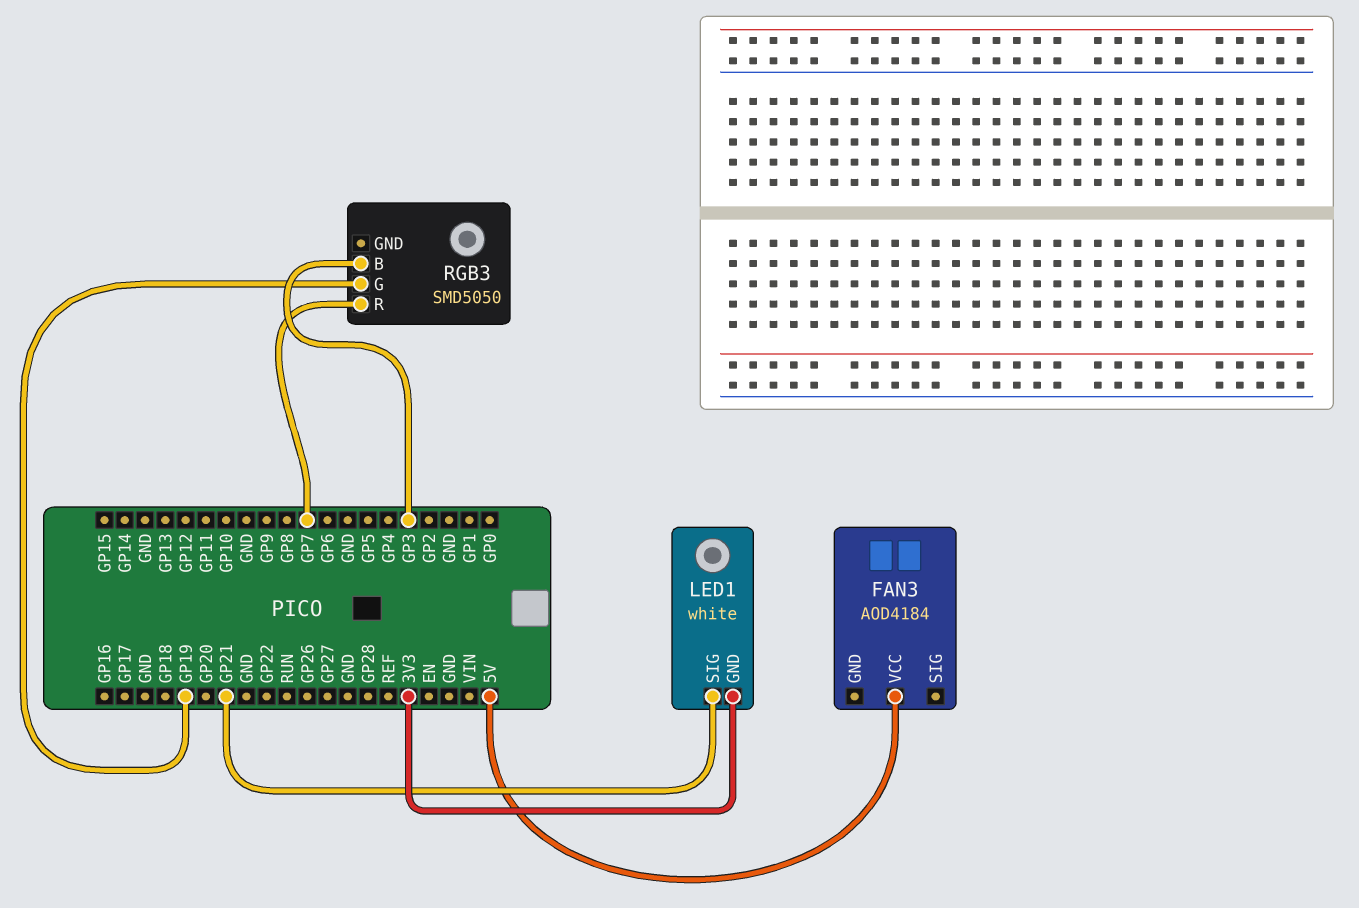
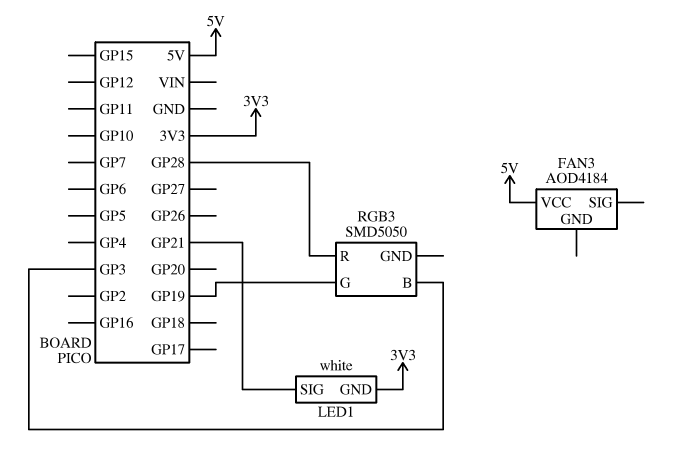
RGB3 pin R: GP7 -> GP28

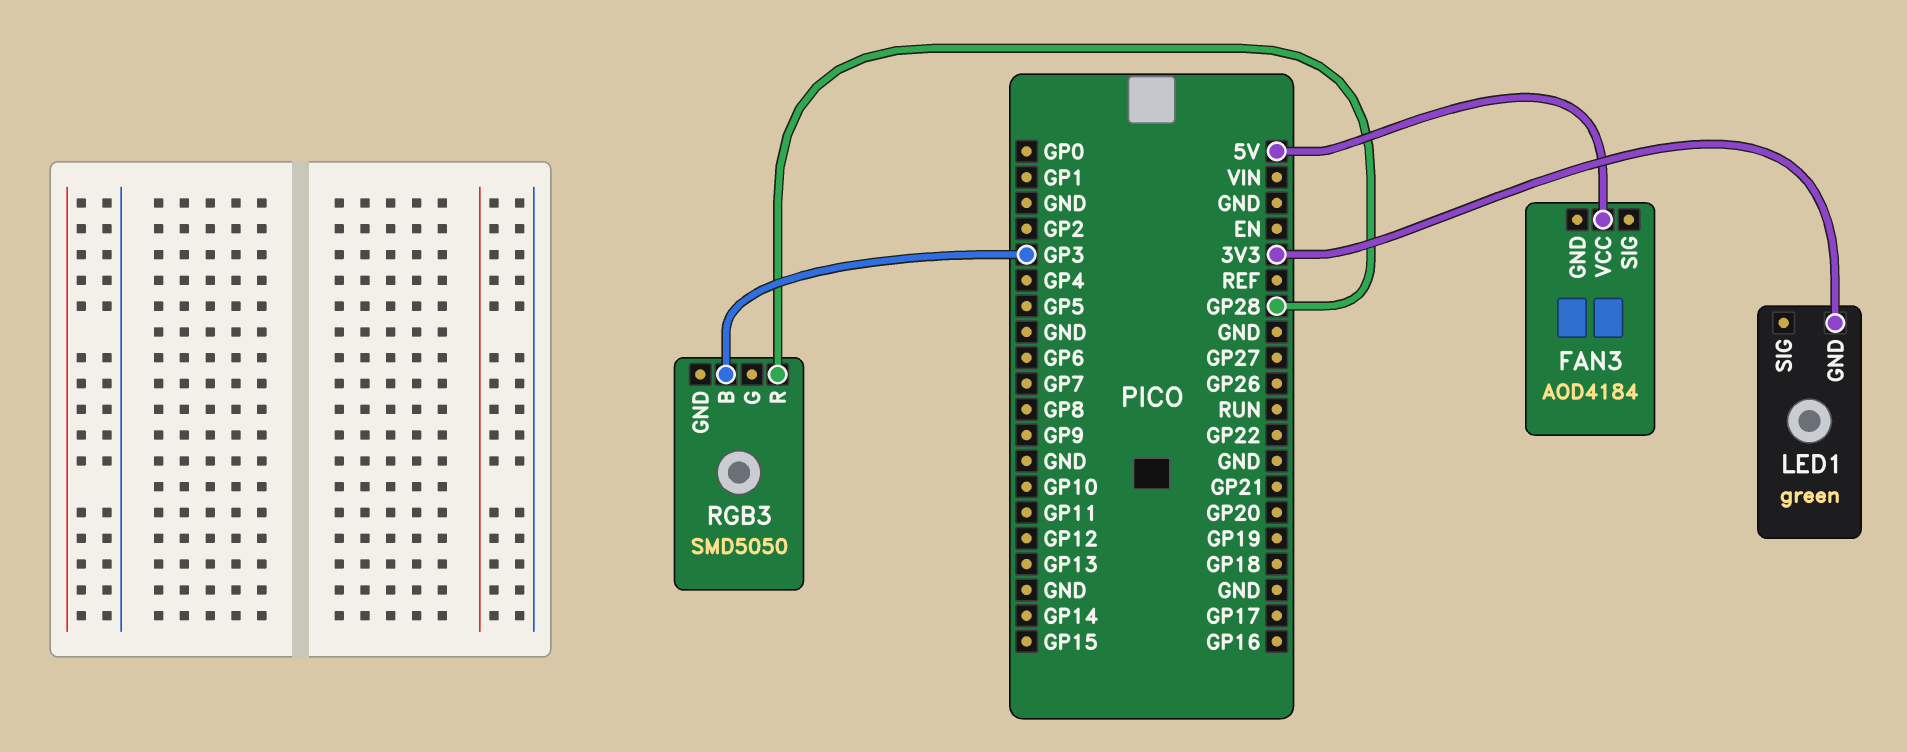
LED1: white -> green
LED1 pin SIG: GP21 -> none
RGB3 pin G: GP19 -> none

